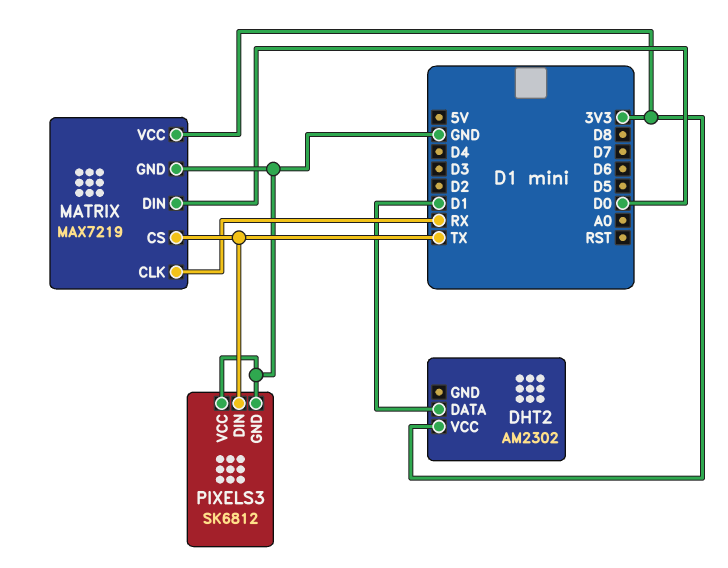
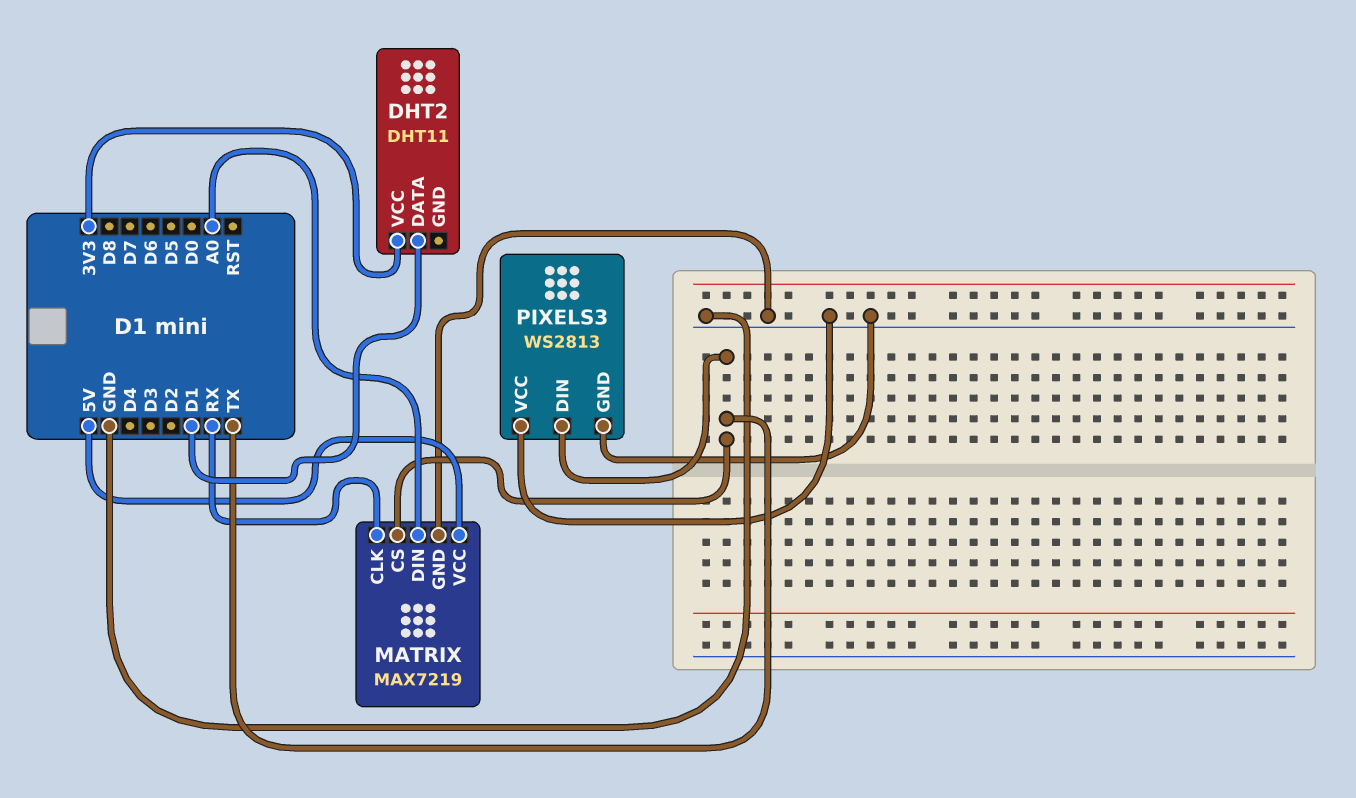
DHT2: AM2302 -> DHT11
MATRIX pin DIN: D0 -> A0
MATRIX pin VCC: 3V3 -> 5V
PIXELS3: SK6812 -> WS2813

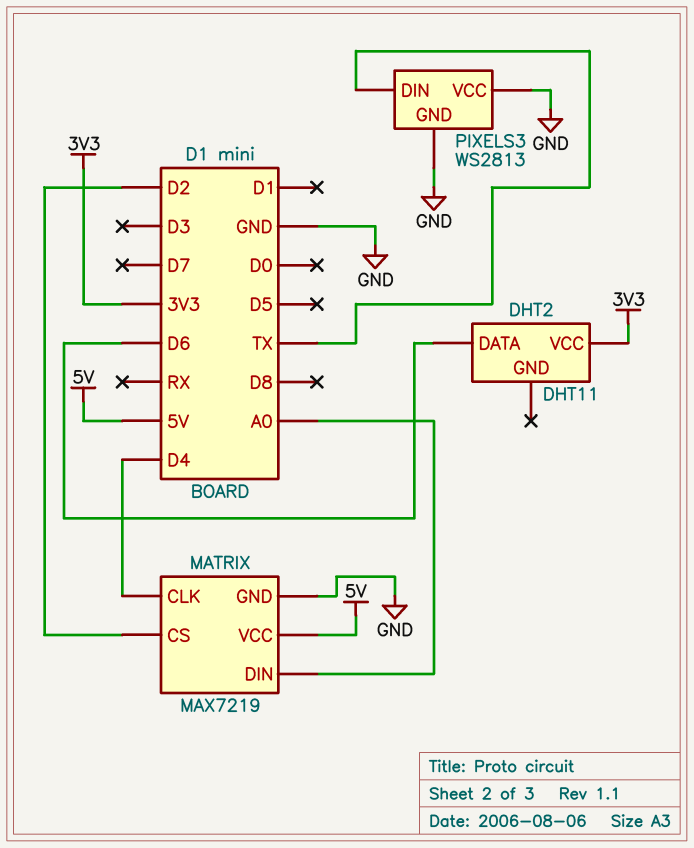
DHT2 pin DATA: D1 -> D6
MATRIX pin CLK: RX -> D4
MATRIX pin CS: TX -> D2

